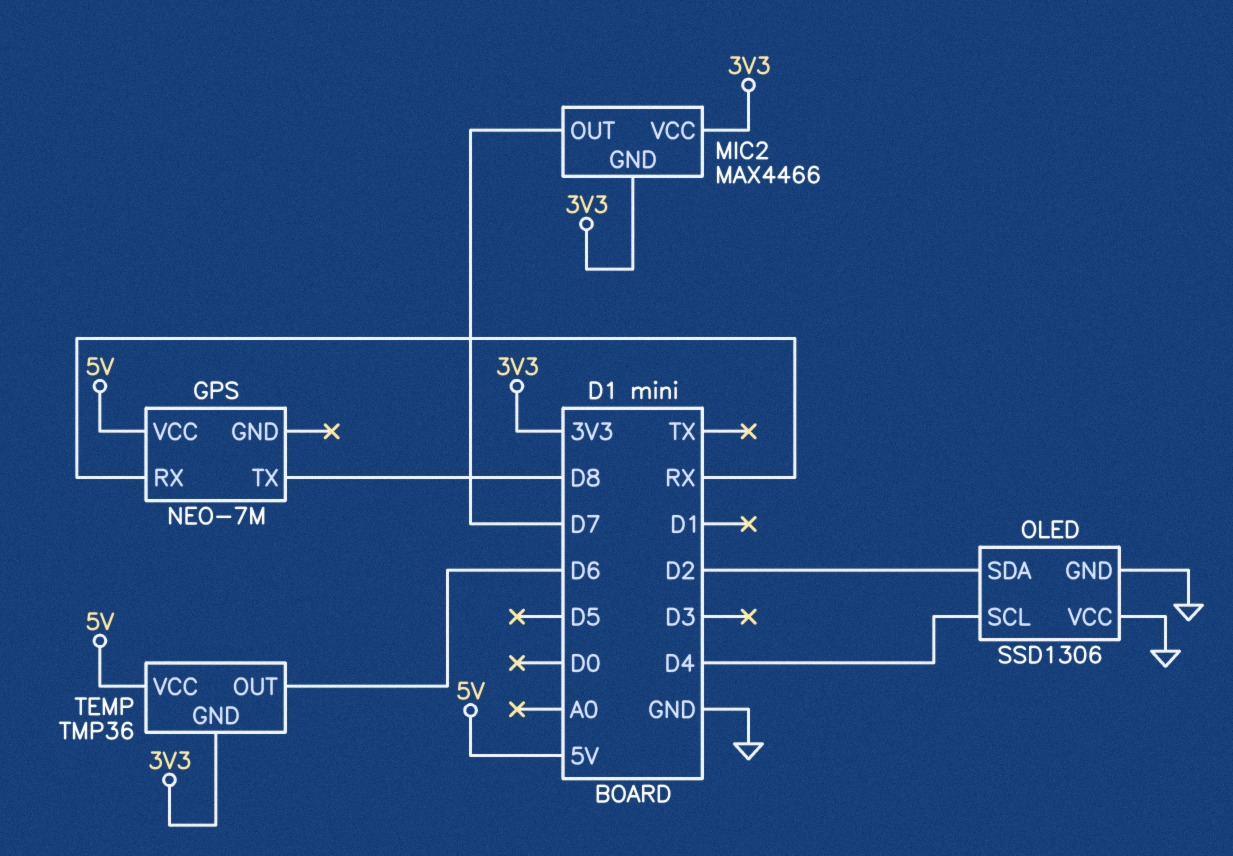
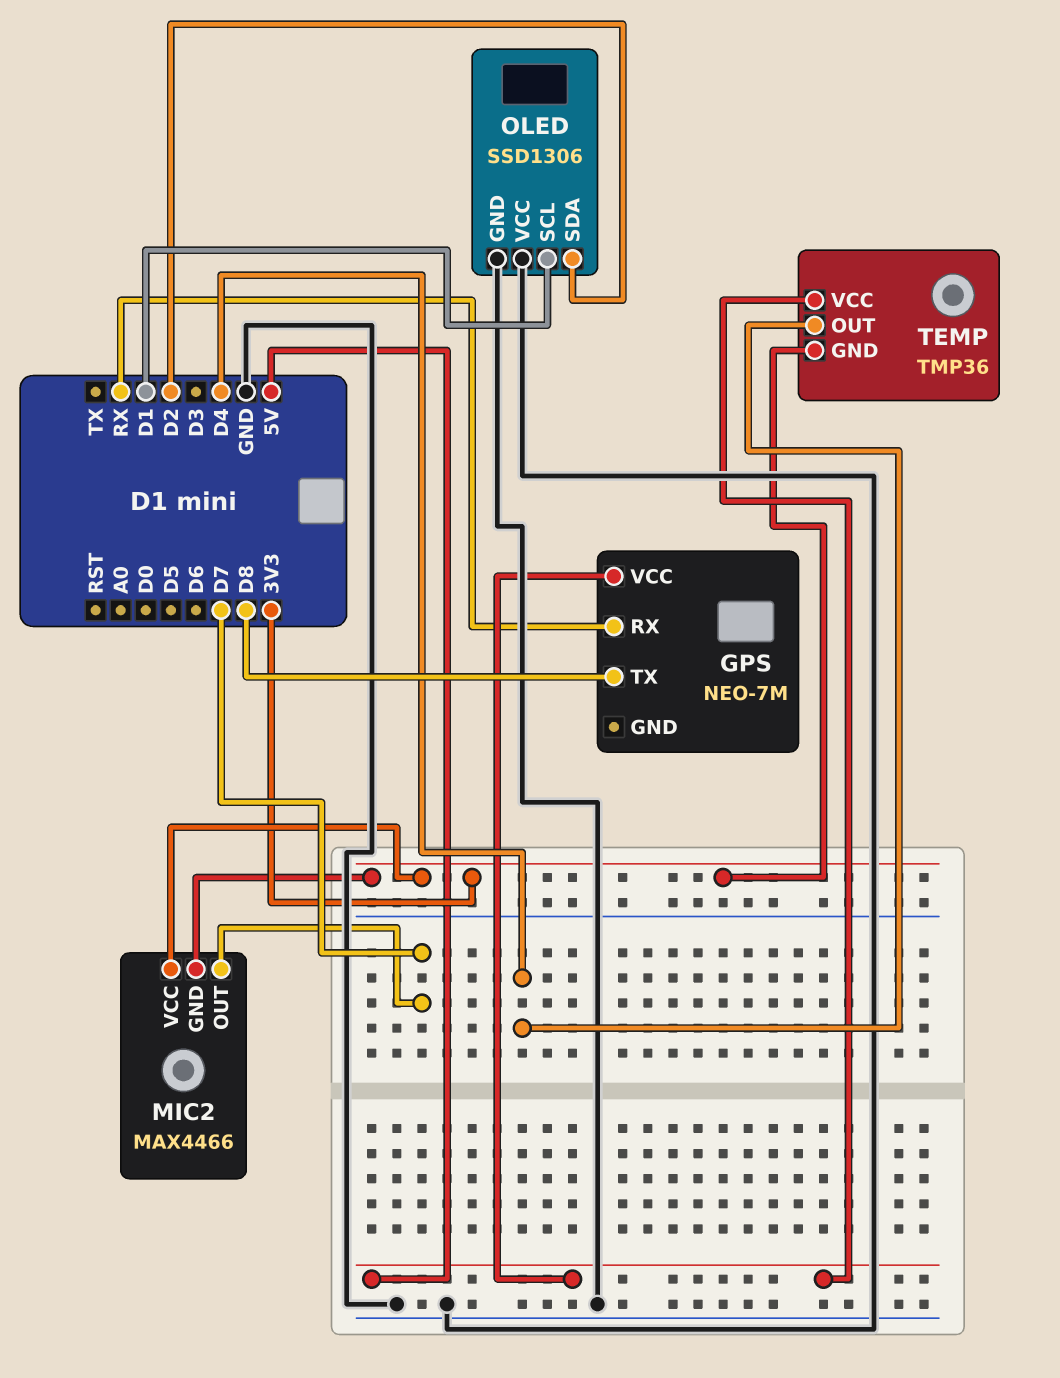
OLED pin SCL: D4 -> D1
TEMP pin OUT: D6 -> D4

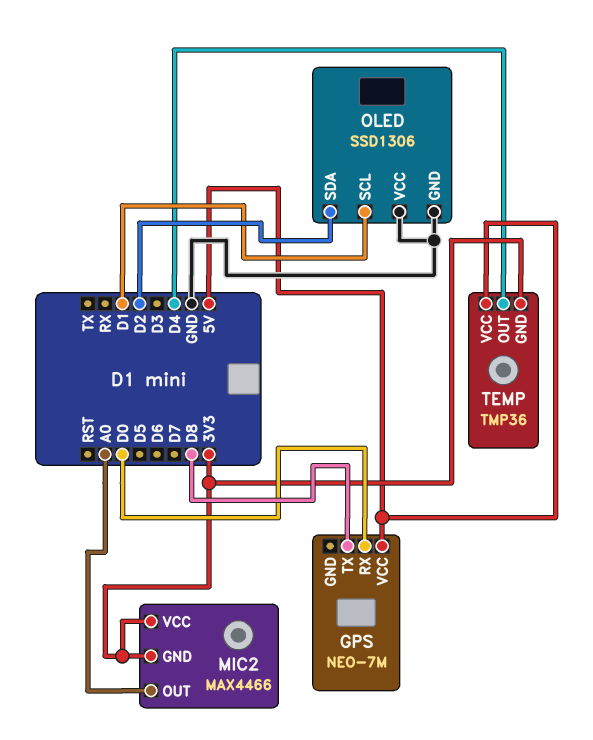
GPS pin RX: RX -> D0
MIC2 pin OUT: D7 -> A0

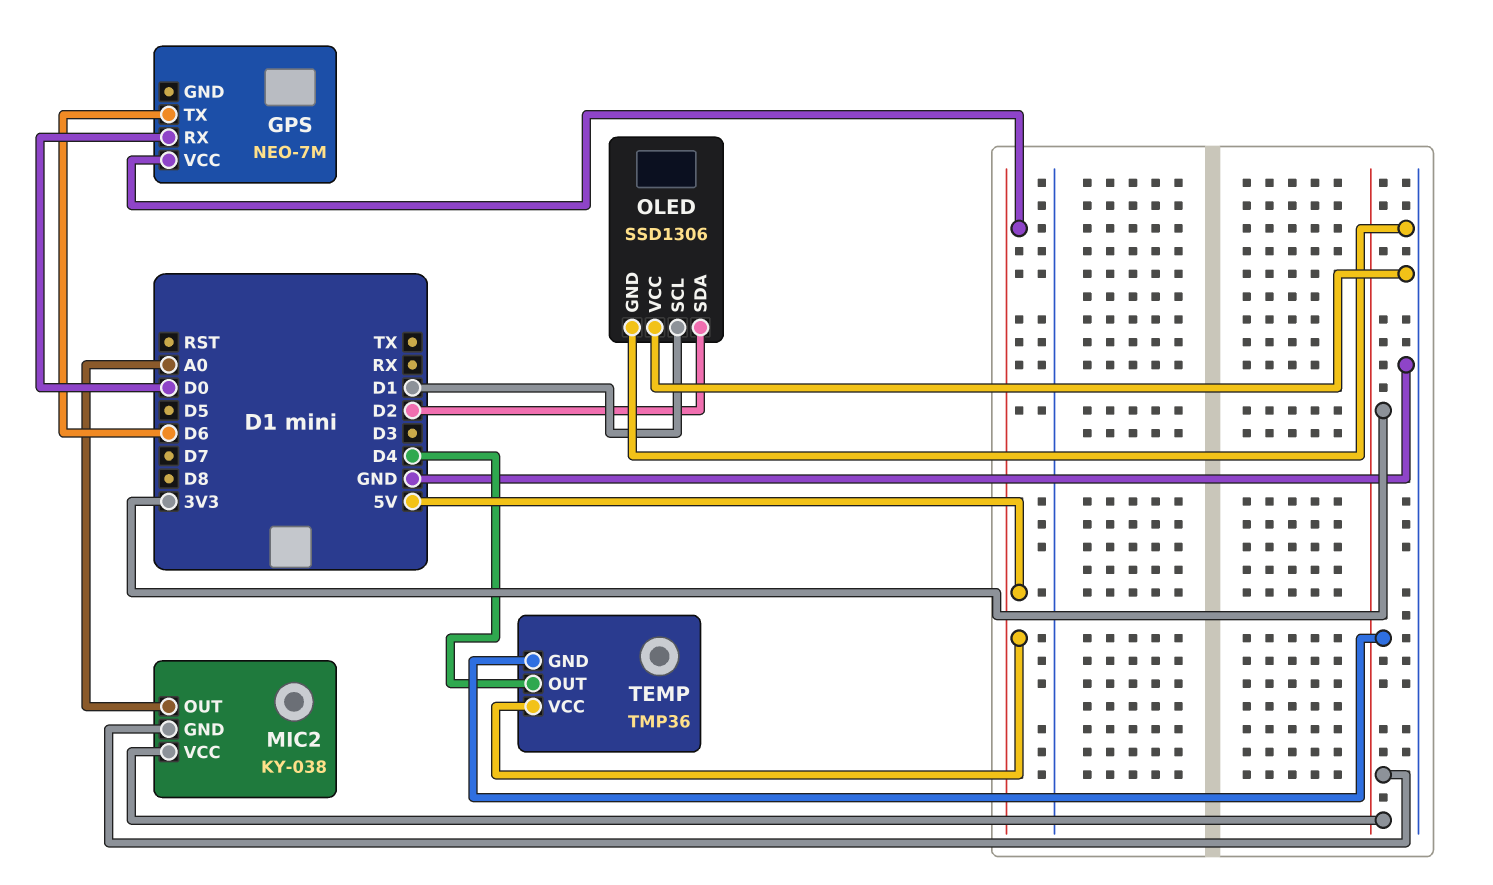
GPS pin TX: D8 -> D6
MIC2: MAX4466 -> KY-038

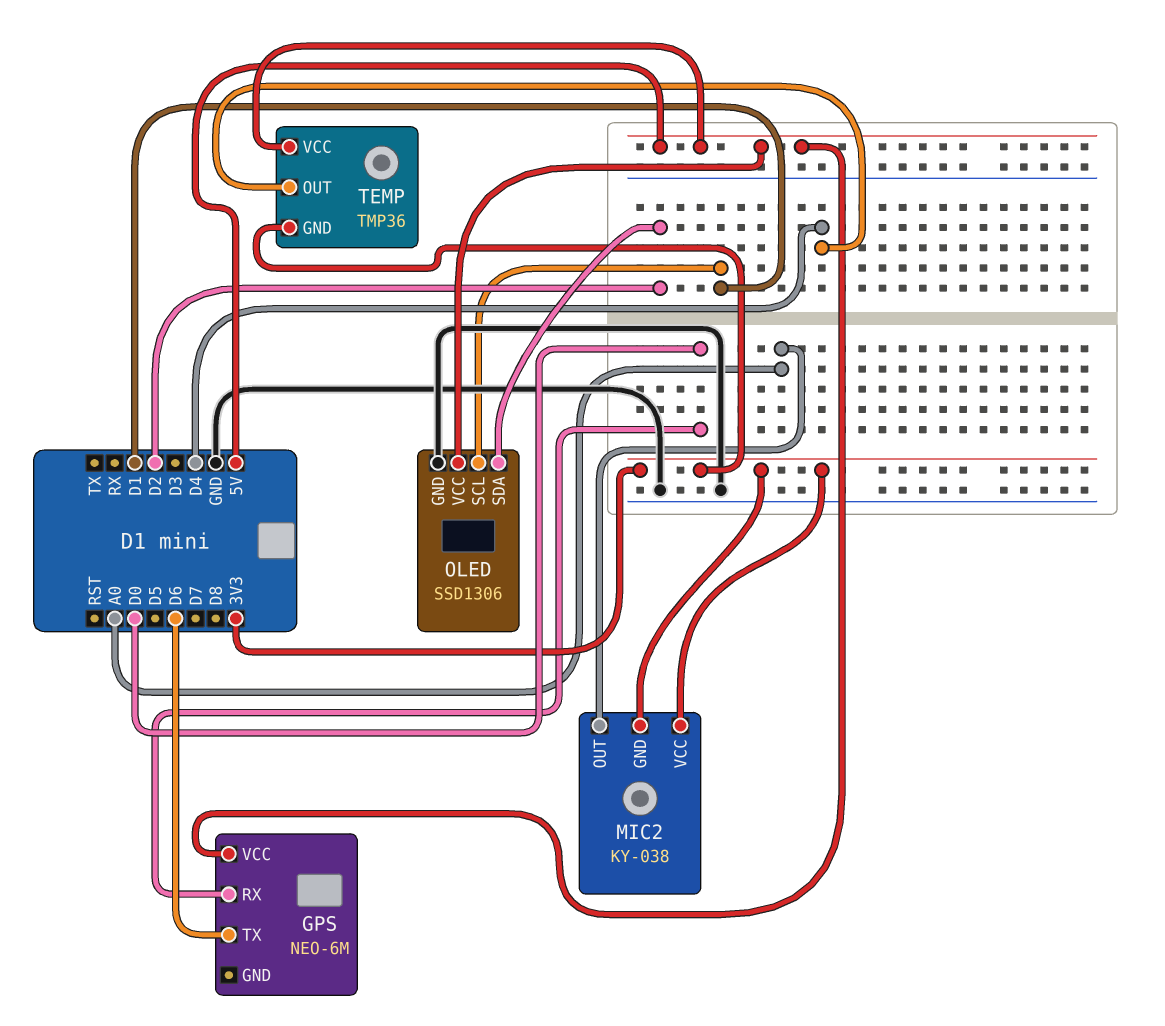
GPS: NEO-7M -> NEO-6M
OLED pin VCC: GND -> 5V

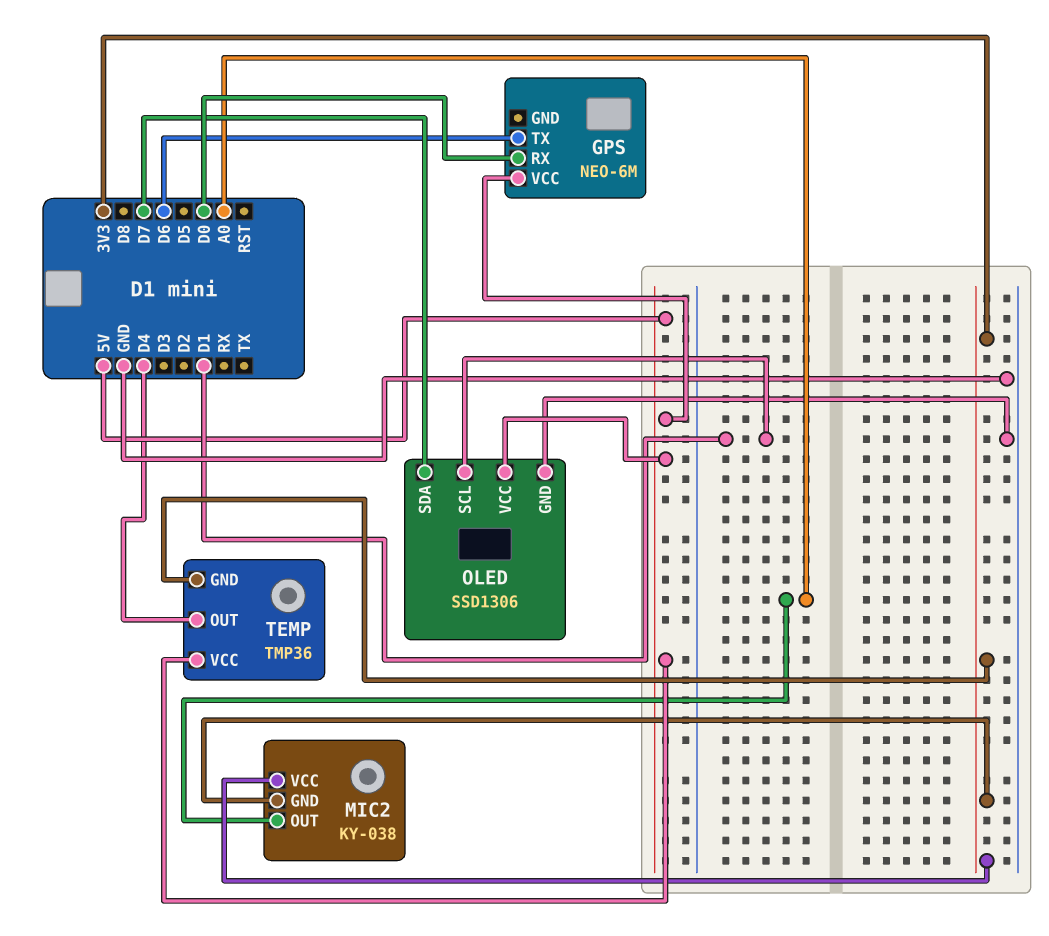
OLED pin SDA: D2 -> D7

